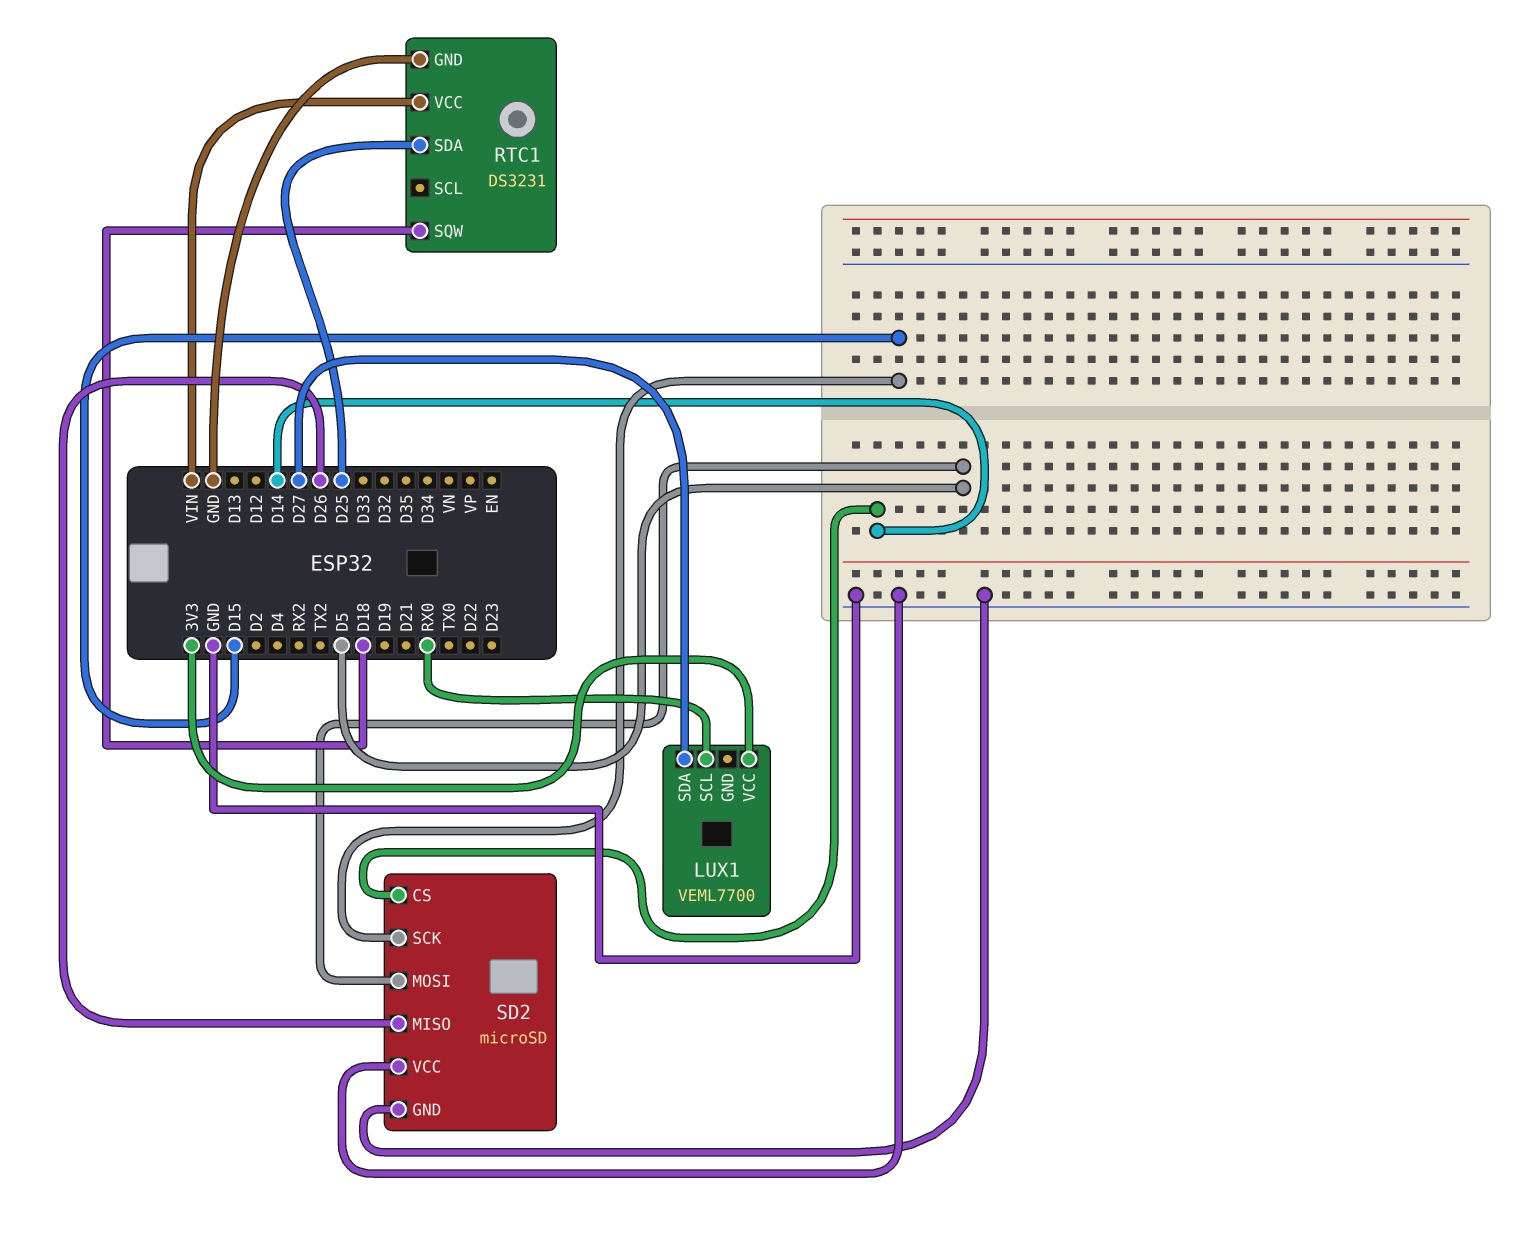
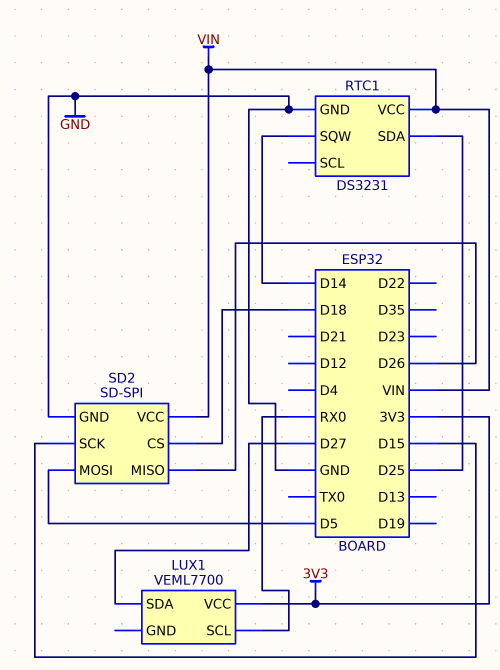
RTC1 pin SQW: D18 -> D14
SD2: microSD -> SD-SPI
SD2 pin CS: D14 -> D18
SD2 pin VCC: GND -> VIN

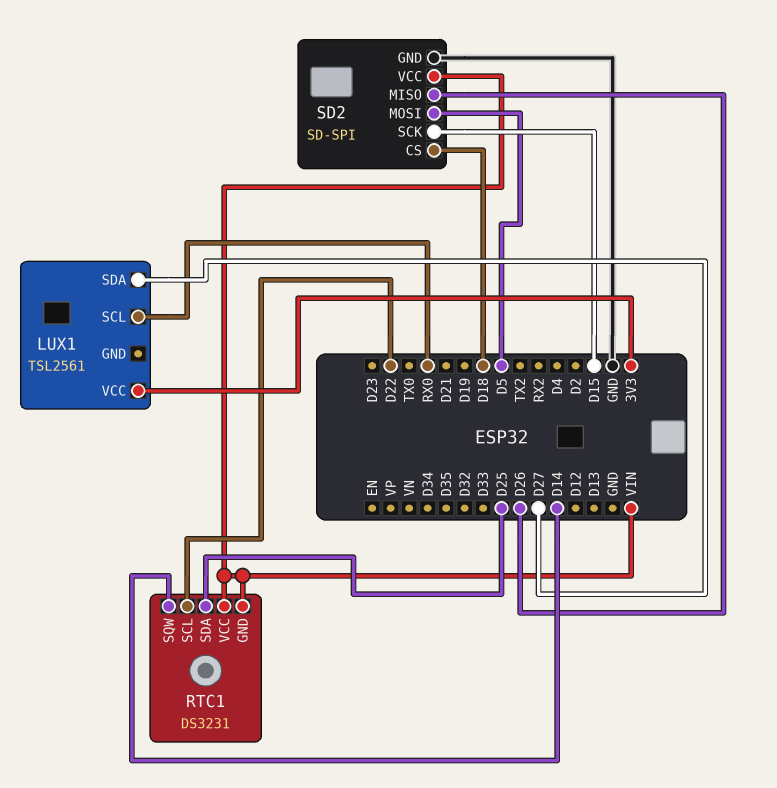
LUX1: VEML7700 -> TSL2561
RTC1 pin GND: GND -> VIN
RTC1 pin SCL: none -> D22

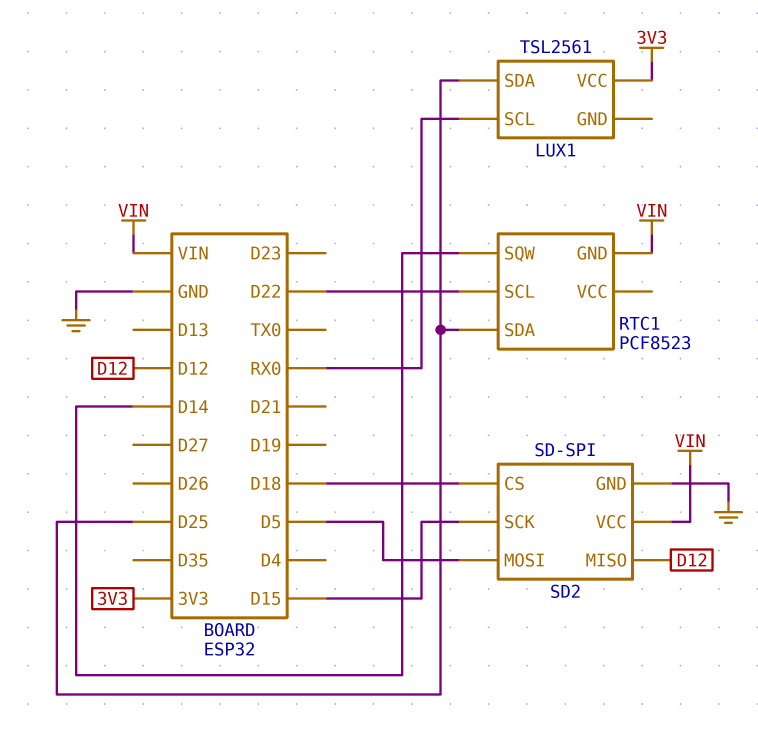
LUX1 pin SDA: D27 -> D25
RTC1: DS3231 -> PCF8523
RTC1 pin VCC: VIN -> none
SD2 pin MISO: D26 -> D12

